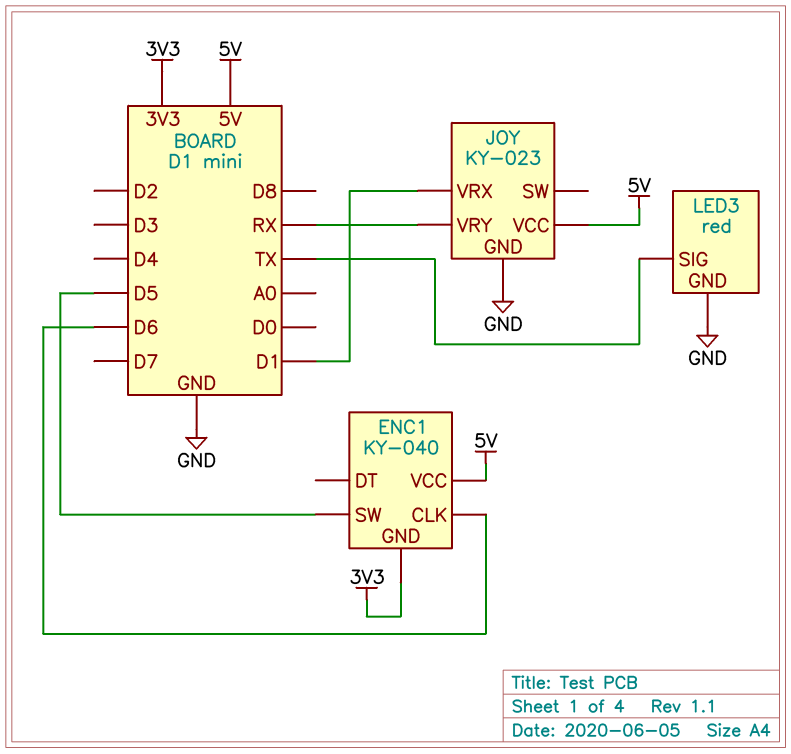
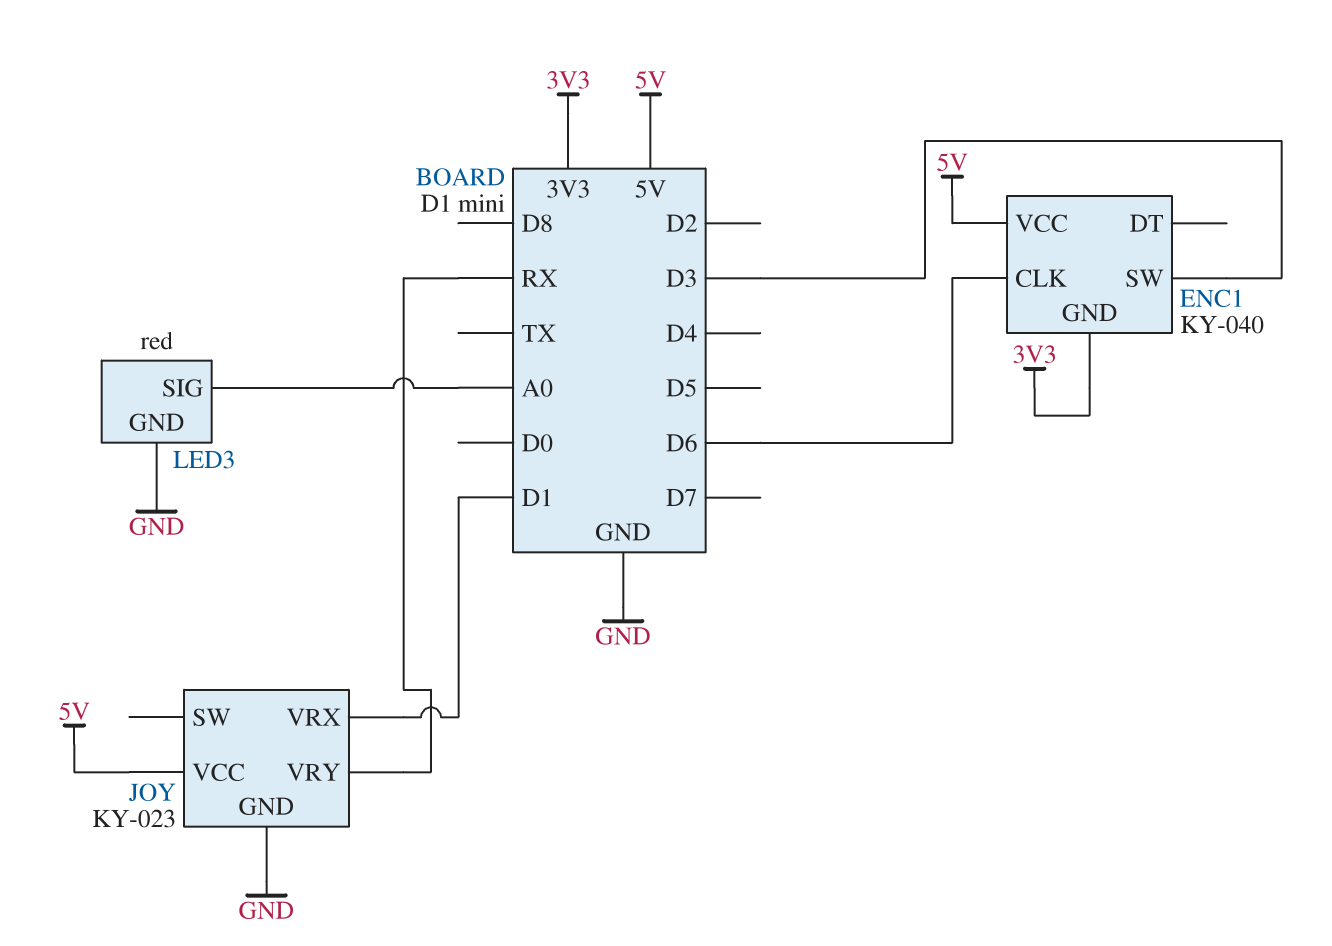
ENC1 pin SW: D5 -> D3
LED3 pin SIG: TX -> A0

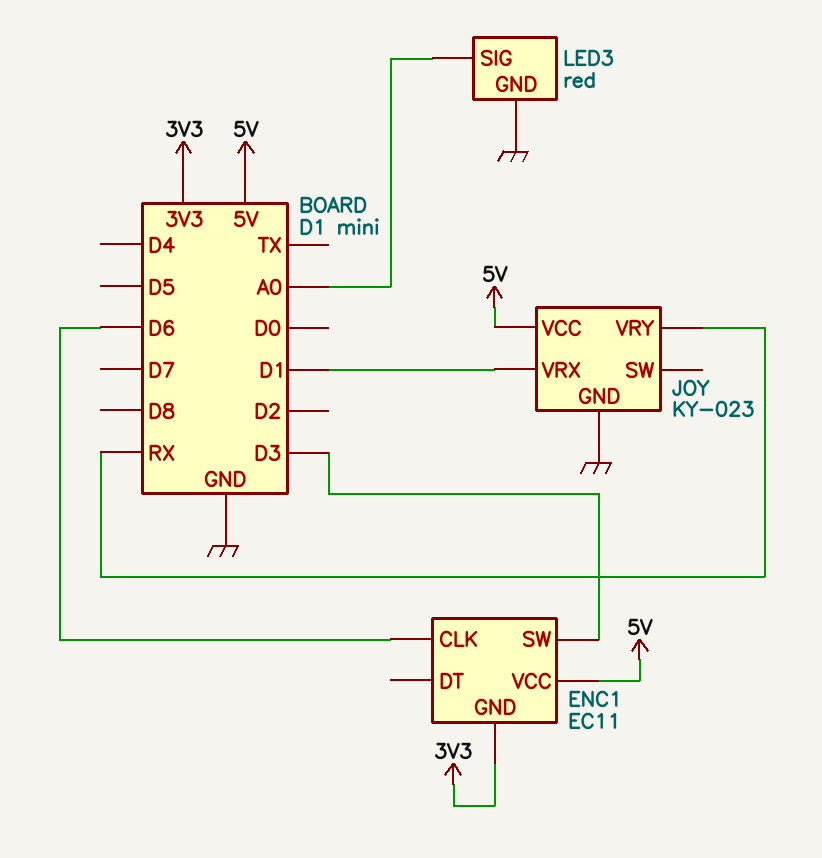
ENC1: KY-040 -> EC11

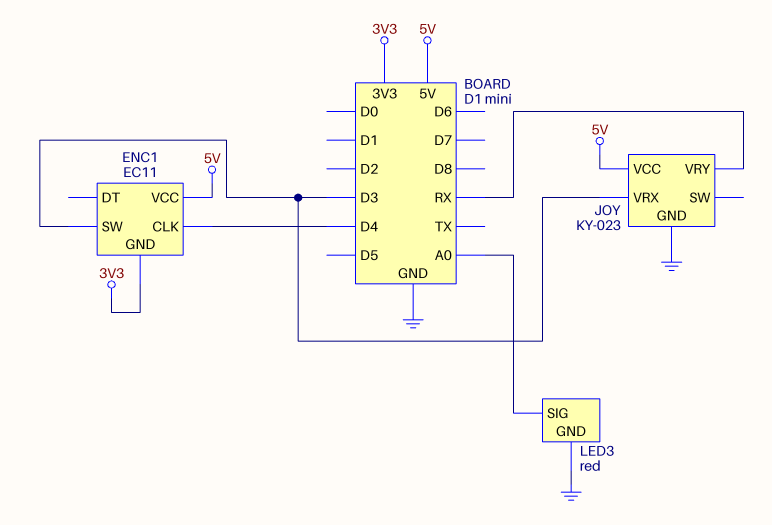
ENC1 pin CLK: D6 -> D4
JOY pin VRX: D1 -> D3

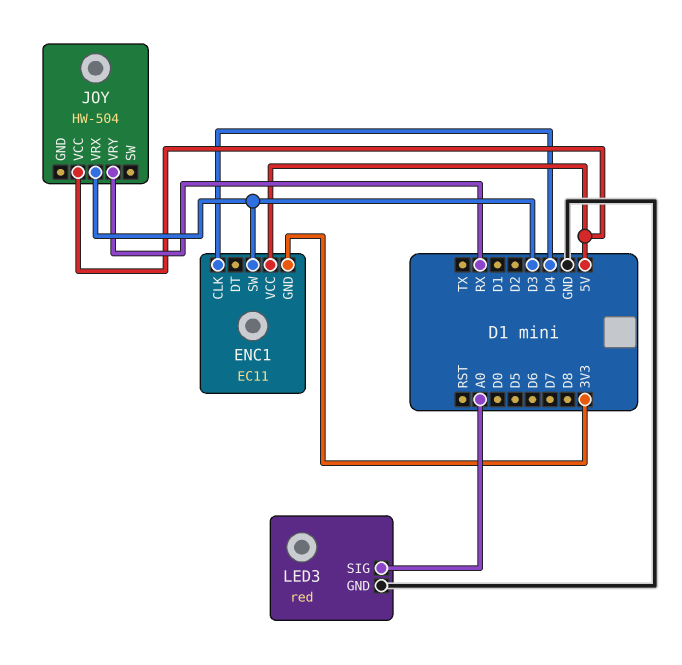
JOY: KY-023 -> HW-504
JOY pin GND: GND -> none

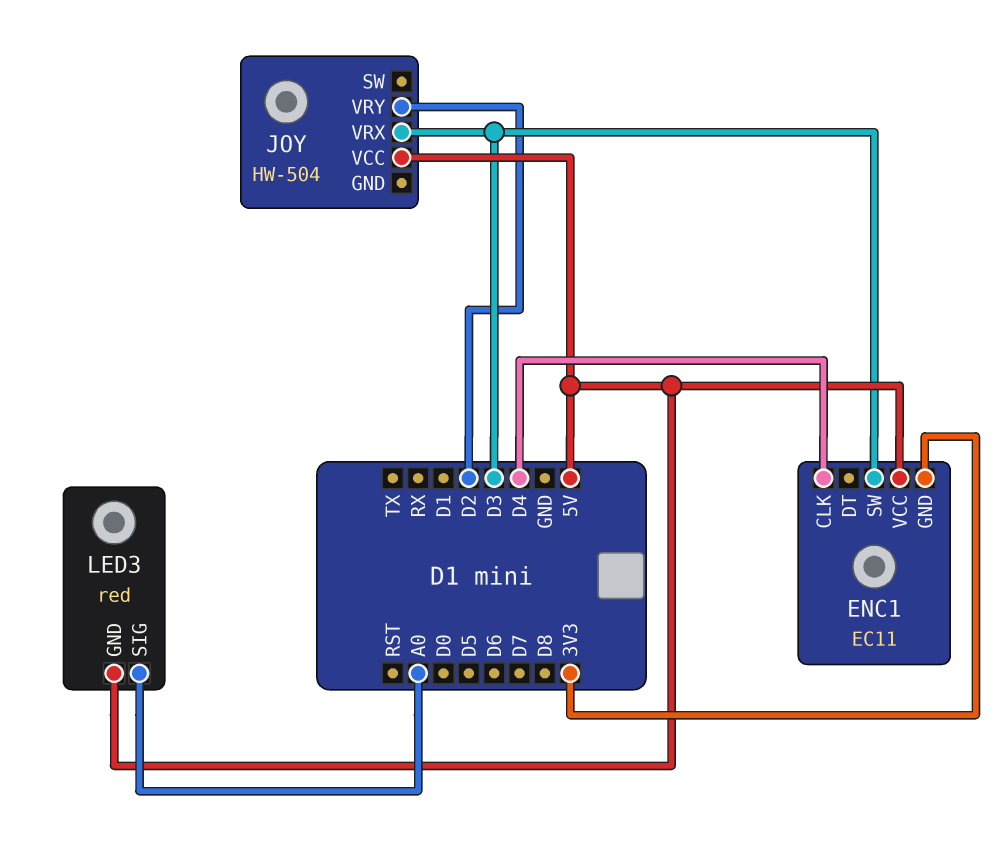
JOY pin VRY: RX -> D2
LED3 pin GND: GND -> 5V

